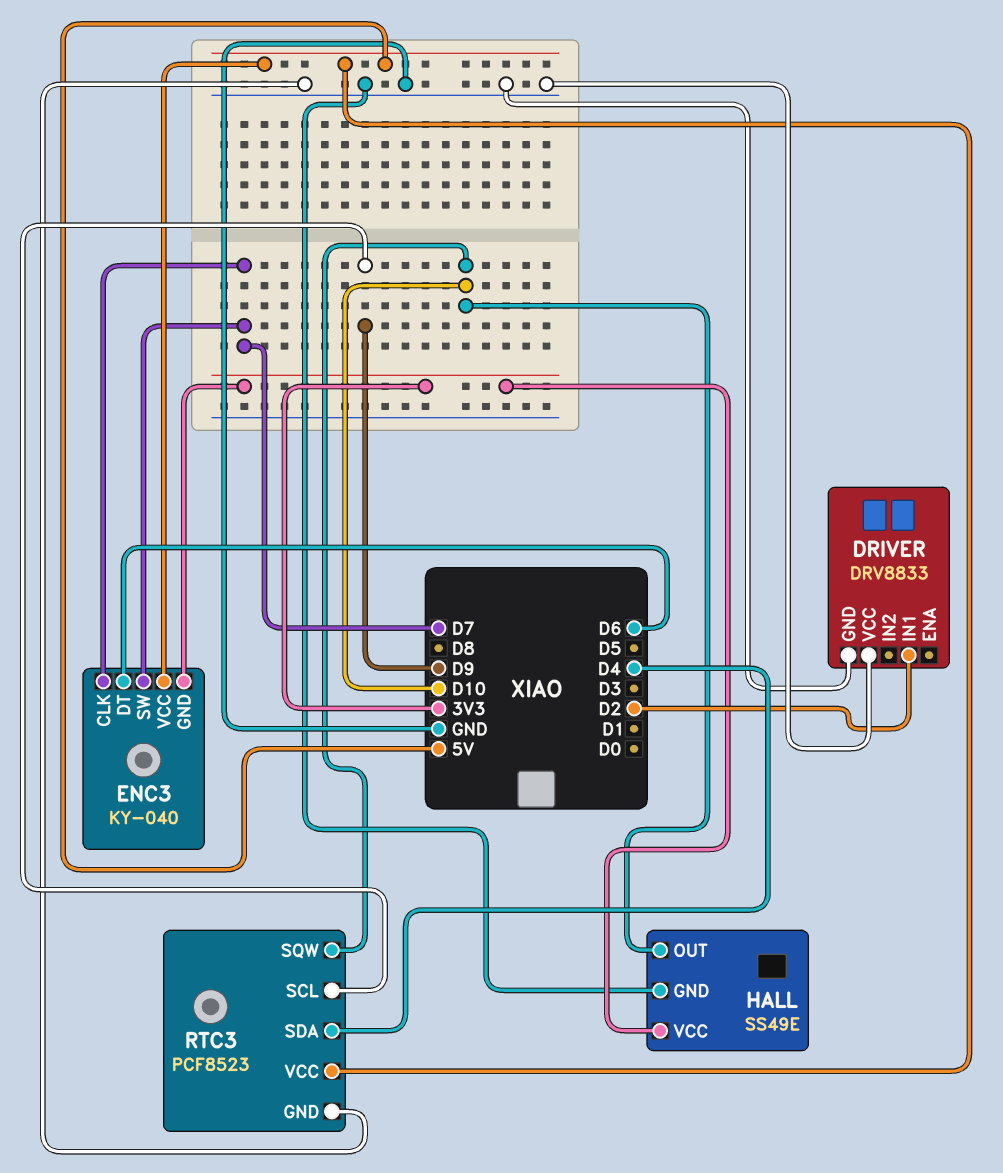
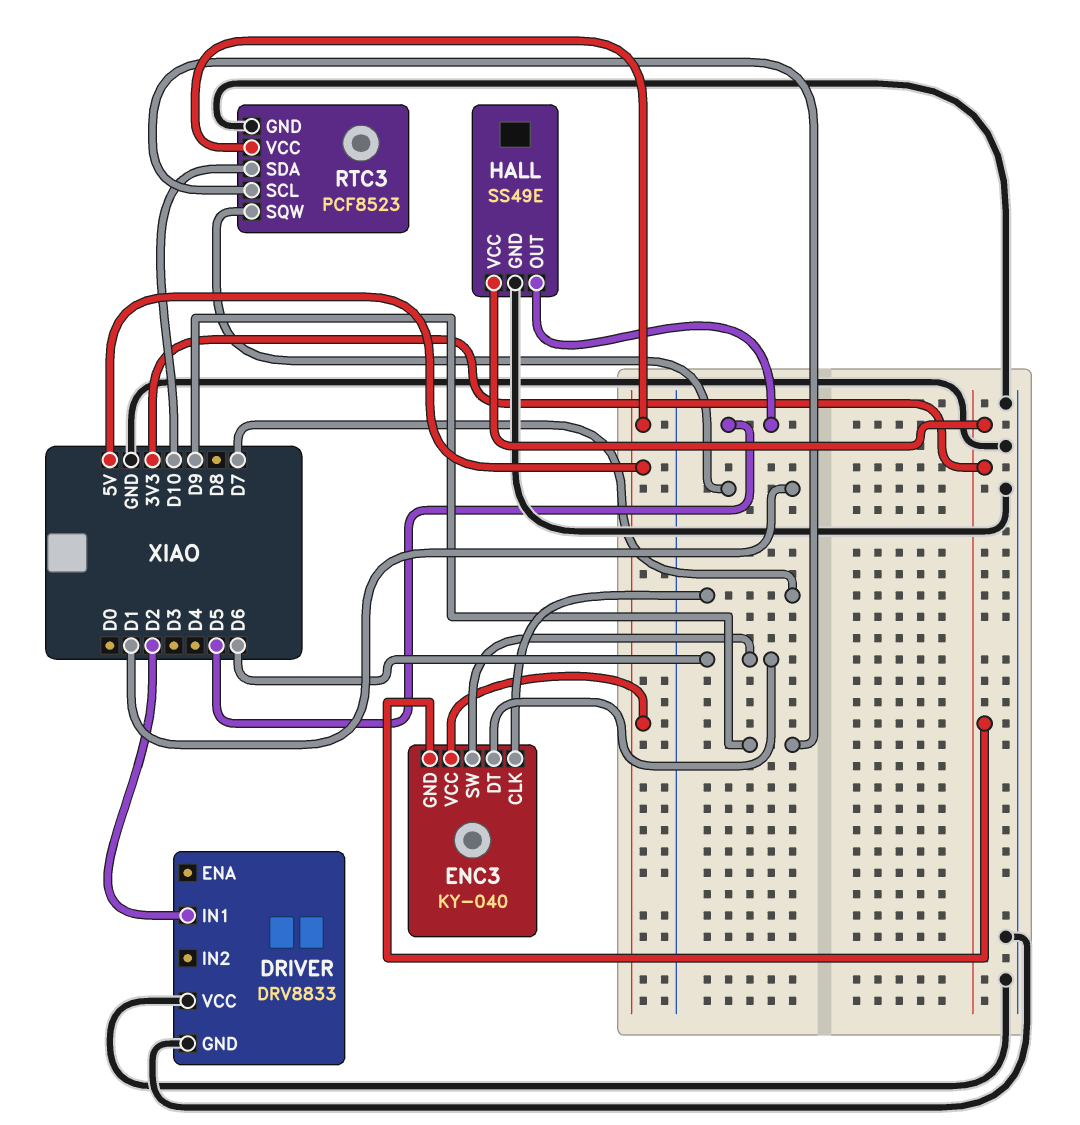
ENC3 pin SW: D7 -> D6
HALL pin OUT: D10 -> D5
RTC3 pin SDA: D4 -> D10
RTC3 pin SQW: D10 -> D1

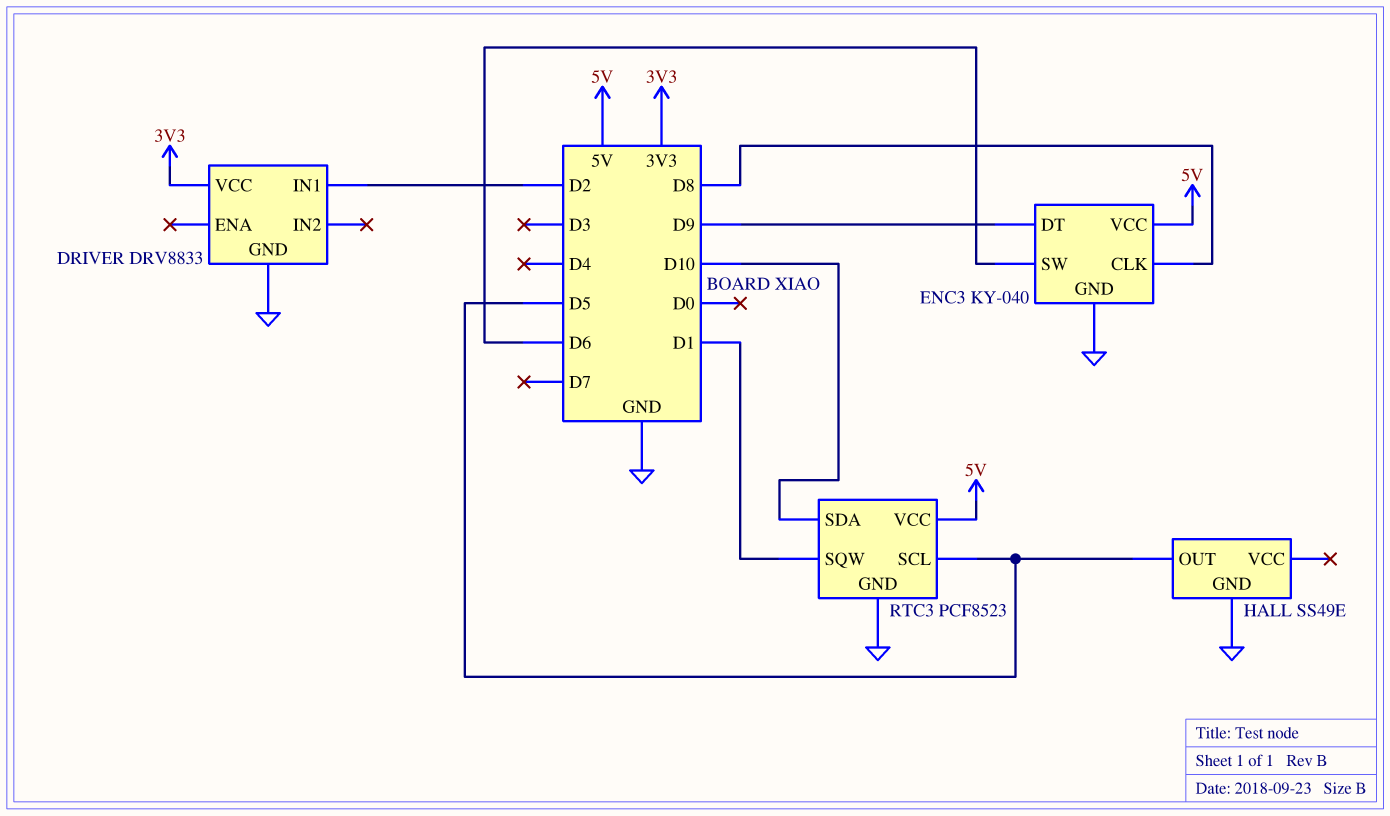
DRIVER pin VCC: GND -> 3V3
ENC3 pin CLK: D7 -> D8
ENC3 pin DT: D6 -> D9
ENC3 pin GND: 3V3 -> GND
HALL pin VCC: 3V3 -> none
RTC3 pin SCL: D9 -> D5

